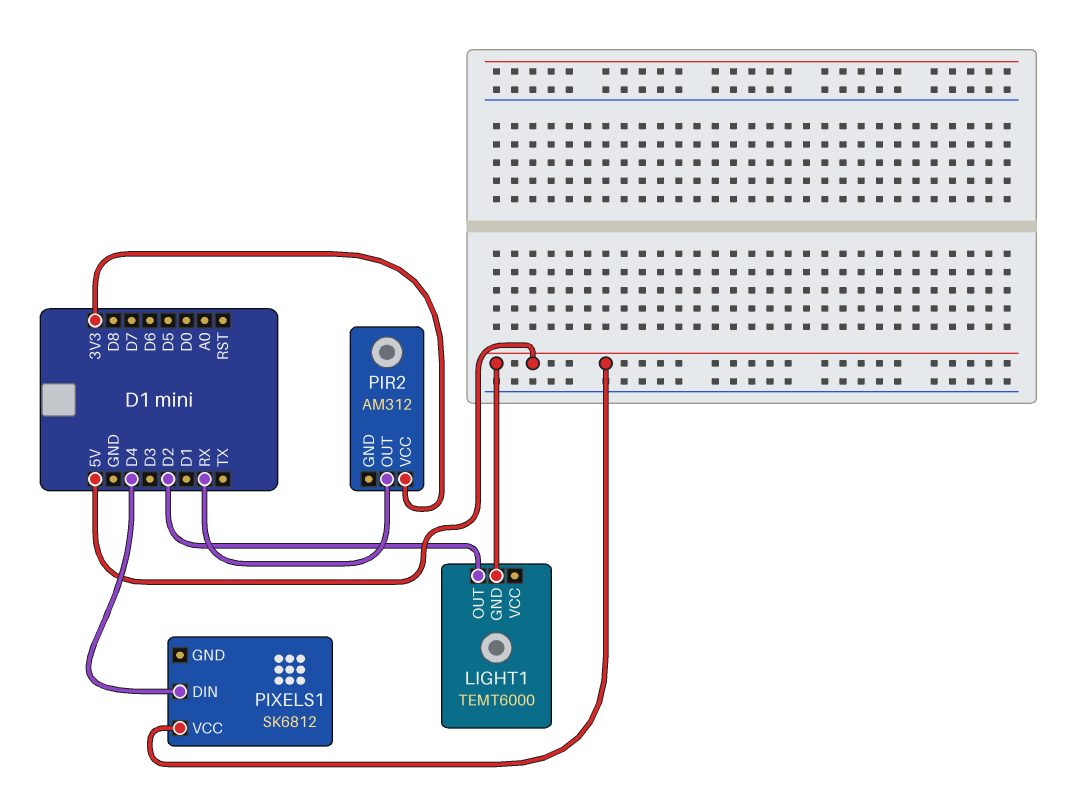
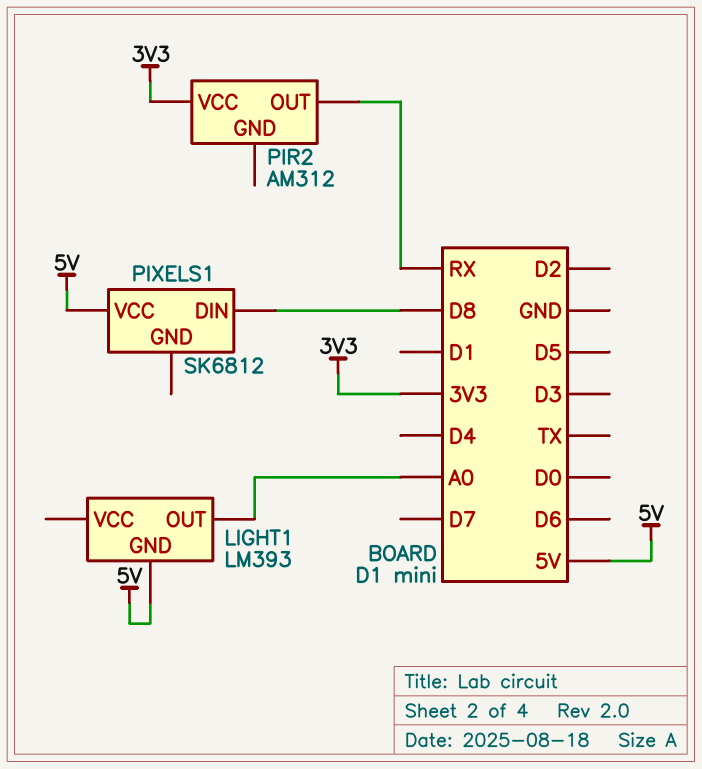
LIGHT1: TEMT6000 -> LM393
LIGHT1 pin OUT: D2 -> A0
PIXELS1 pin DIN: D4 -> D8

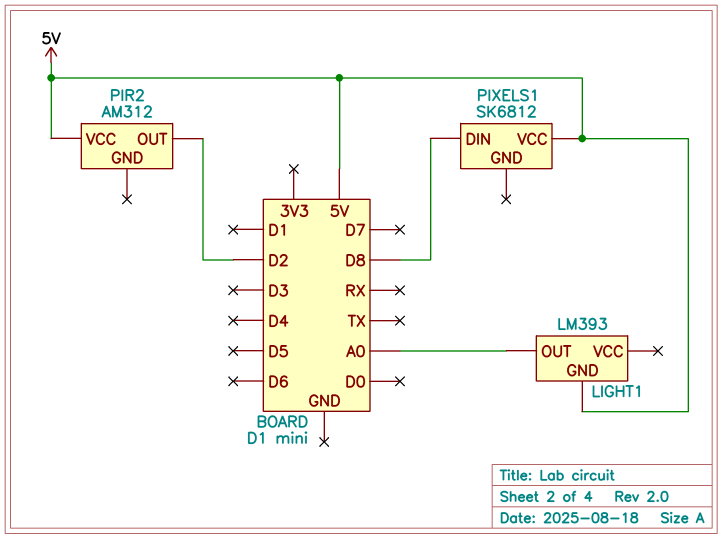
PIR2 pin OUT: RX -> D2
PIR2 pin VCC: 3V3 -> 5V

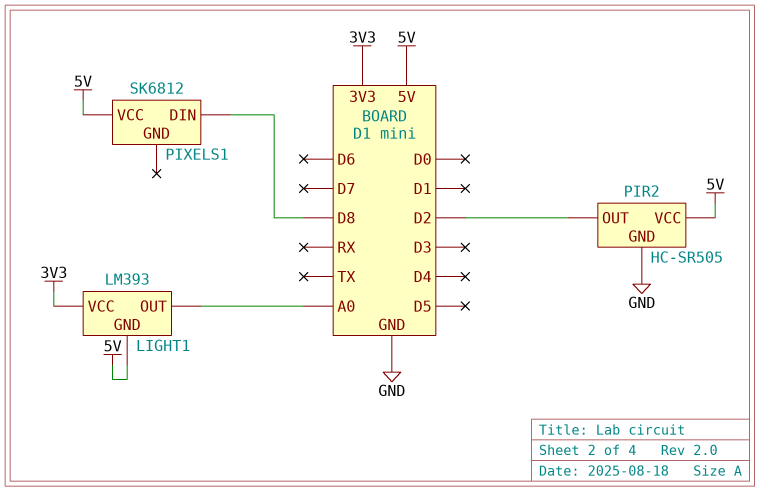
LIGHT1 pin VCC: none -> 3V3
PIR2: AM312 -> HC-SR505
PIR2 pin GND: none -> GND

